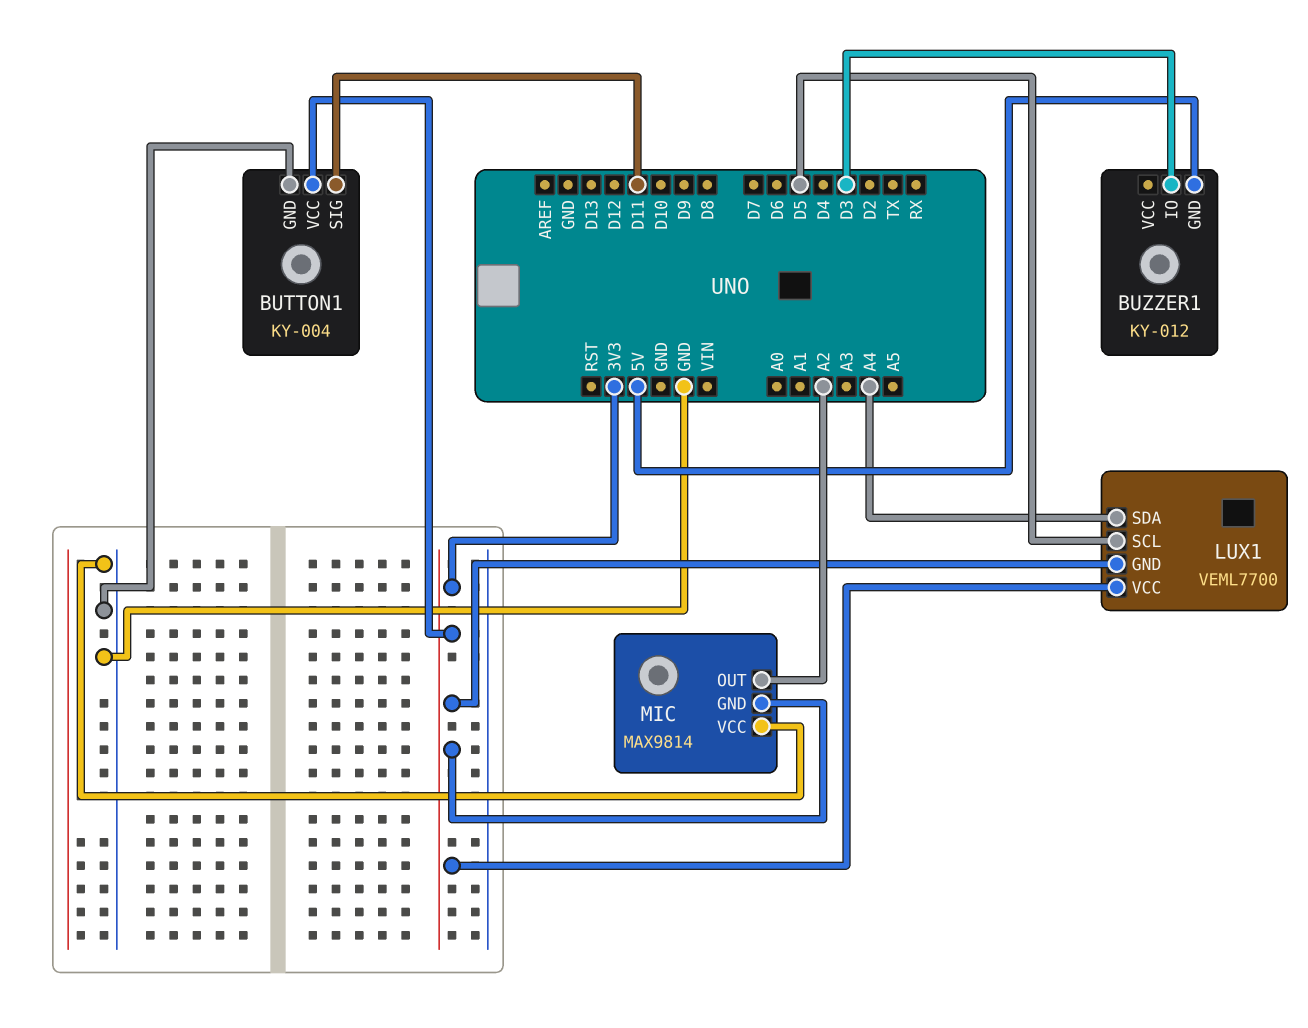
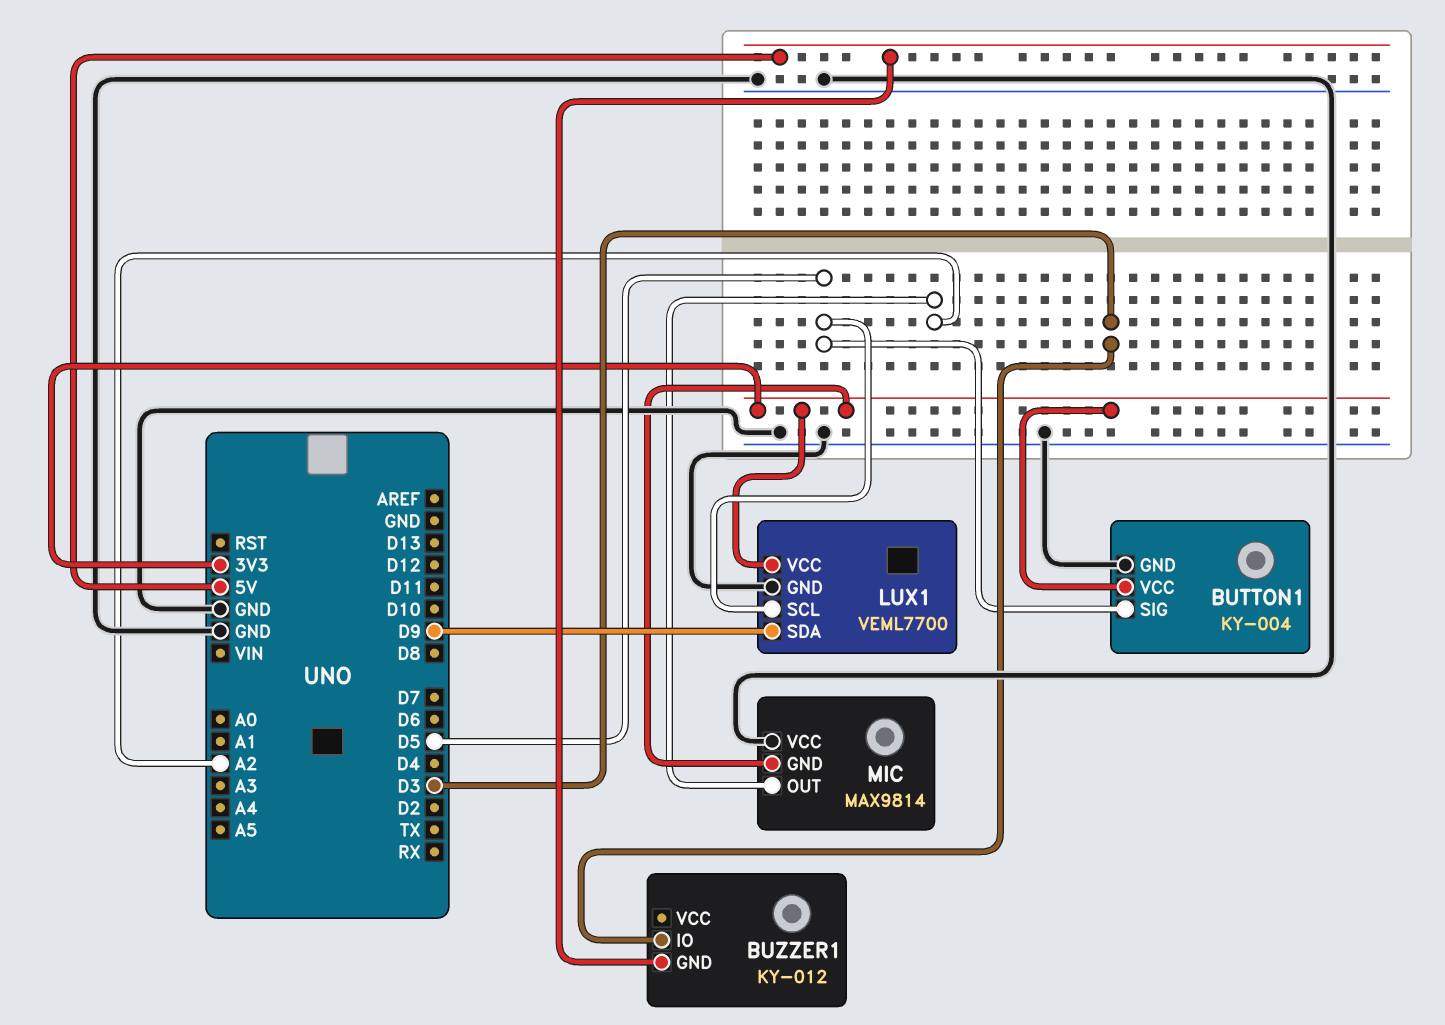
BUTTON1 pin SIG: D11 -> D5
LUX1 pin GND: 3V3 -> GND
LUX1 pin SDA: A4 -> D9

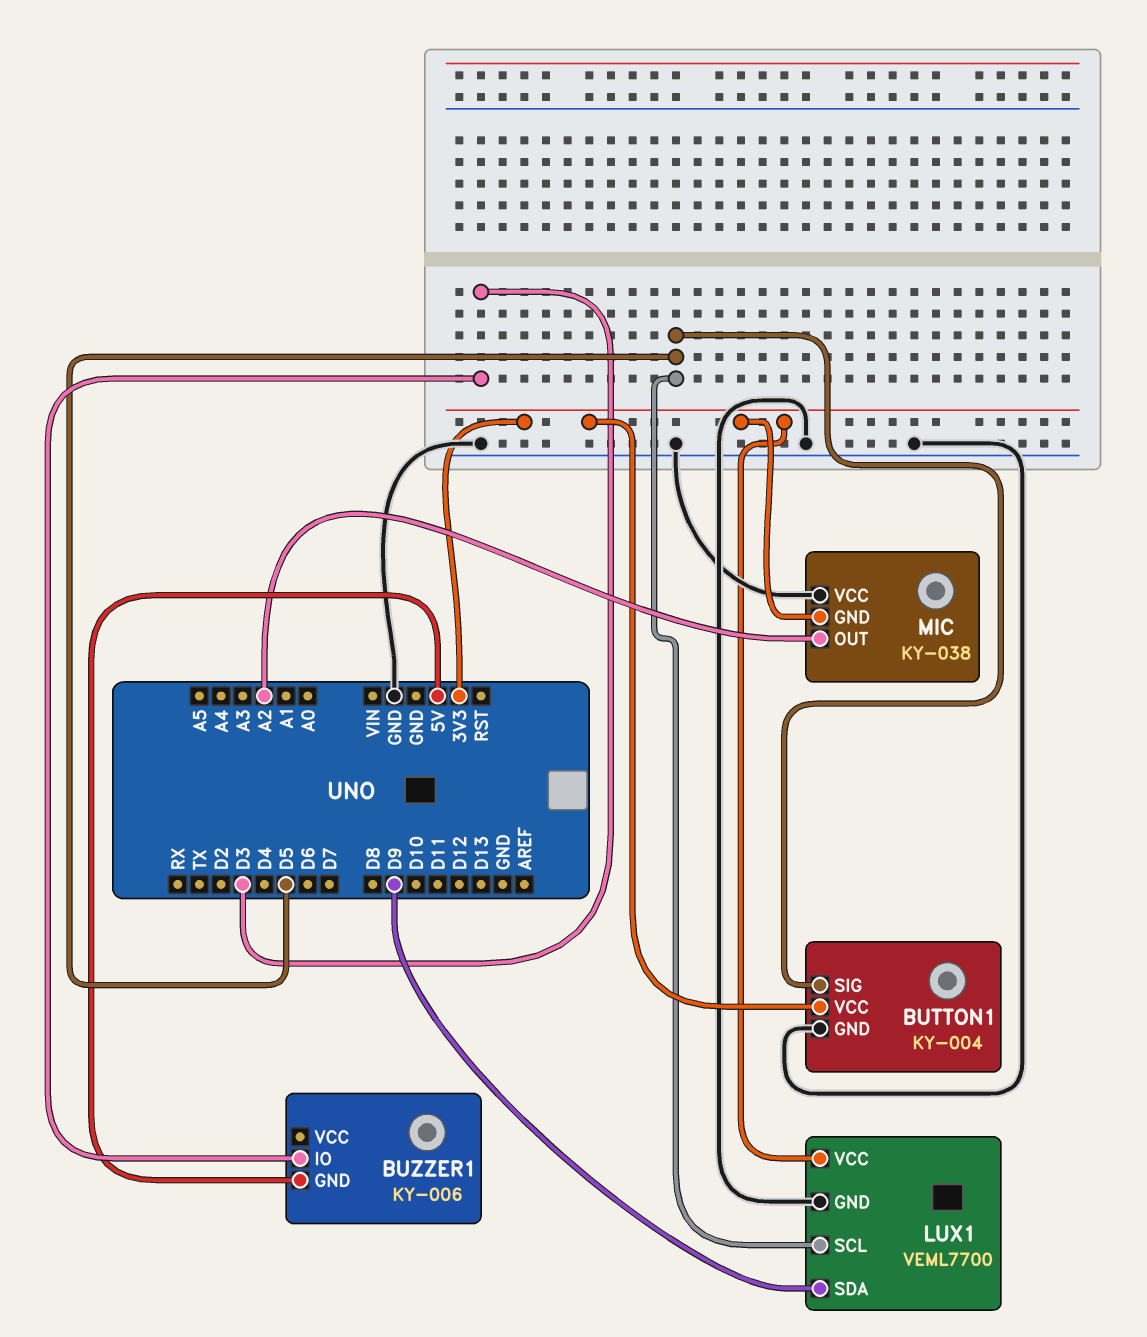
BUZZER1: KY-012 -> KY-006
MIC: MAX9814 -> KY-038

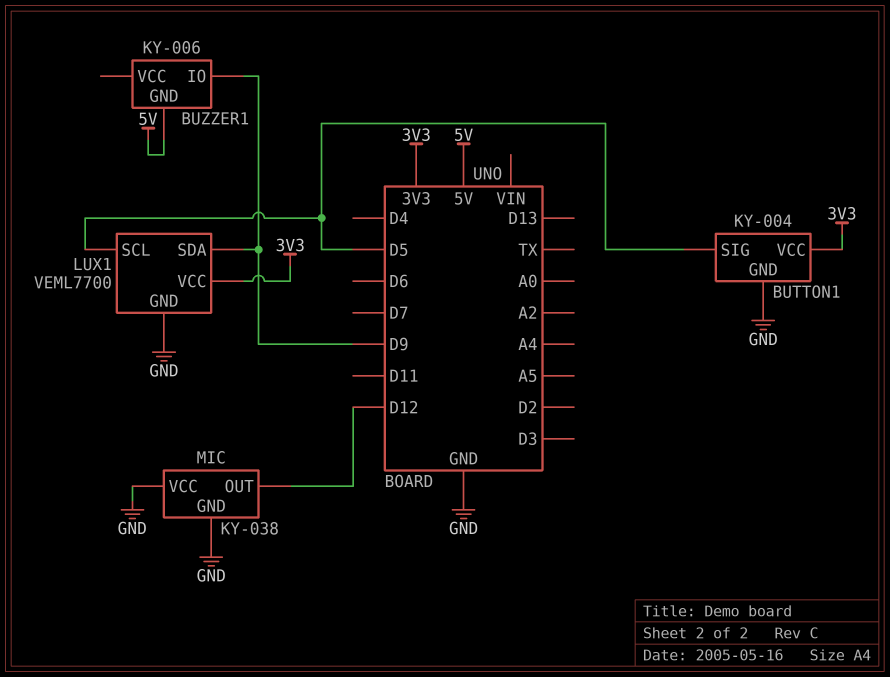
BUZZER1 pin IO: D3 -> D9
MIC pin GND: 3V3 -> GND
MIC pin OUT: A2 -> D12

